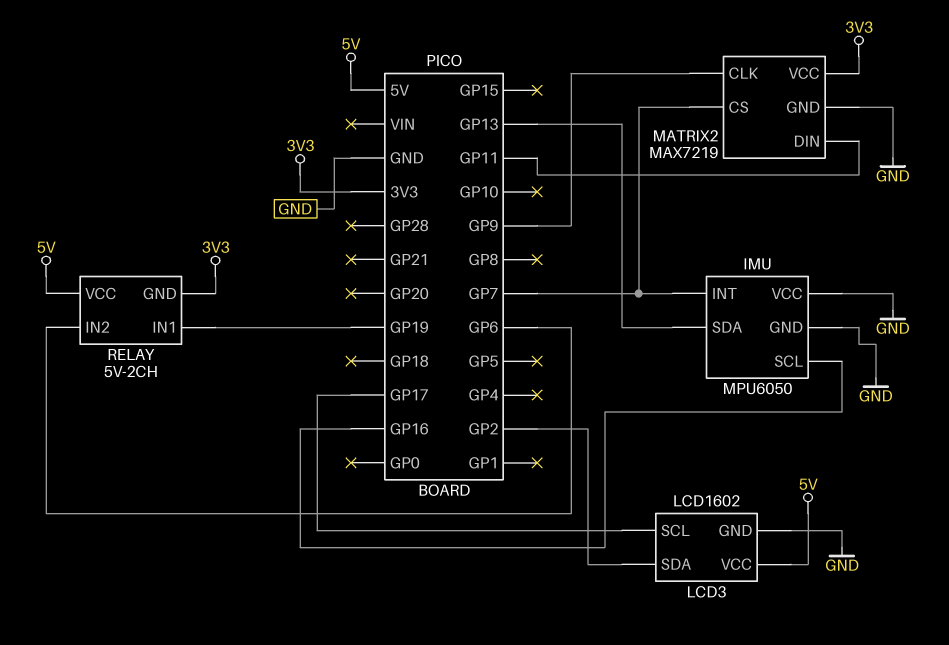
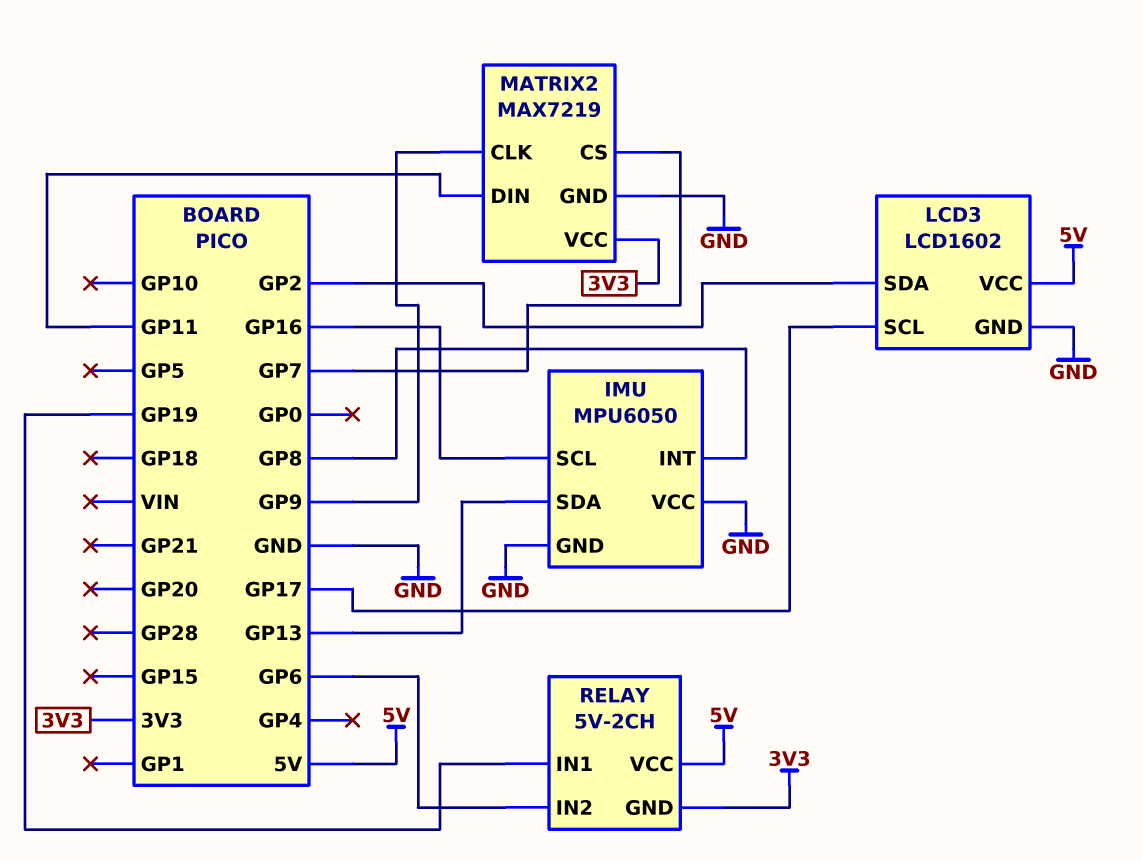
IMU pin INT: GP7 -> GP8

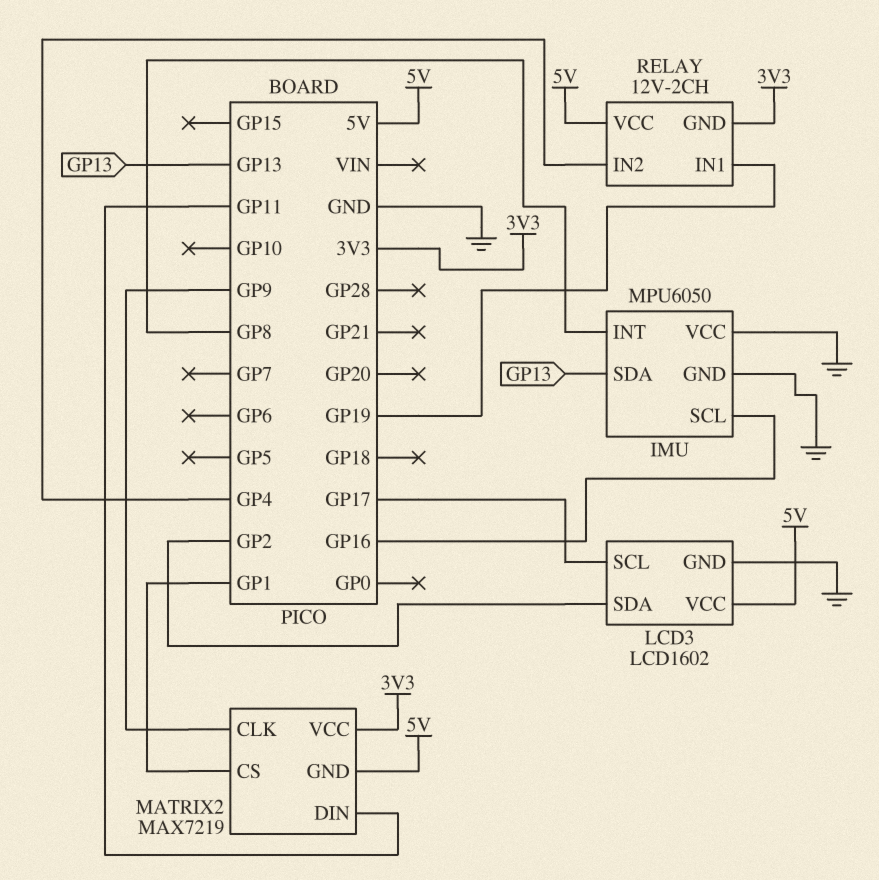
MATRIX2 pin CS: GP7 -> GP1
MATRIX2 pin GND: GND -> 5V
RELAY: 5V-2CH -> 12V-2CH
RELAY pin IN2: GP6 -> GP4

